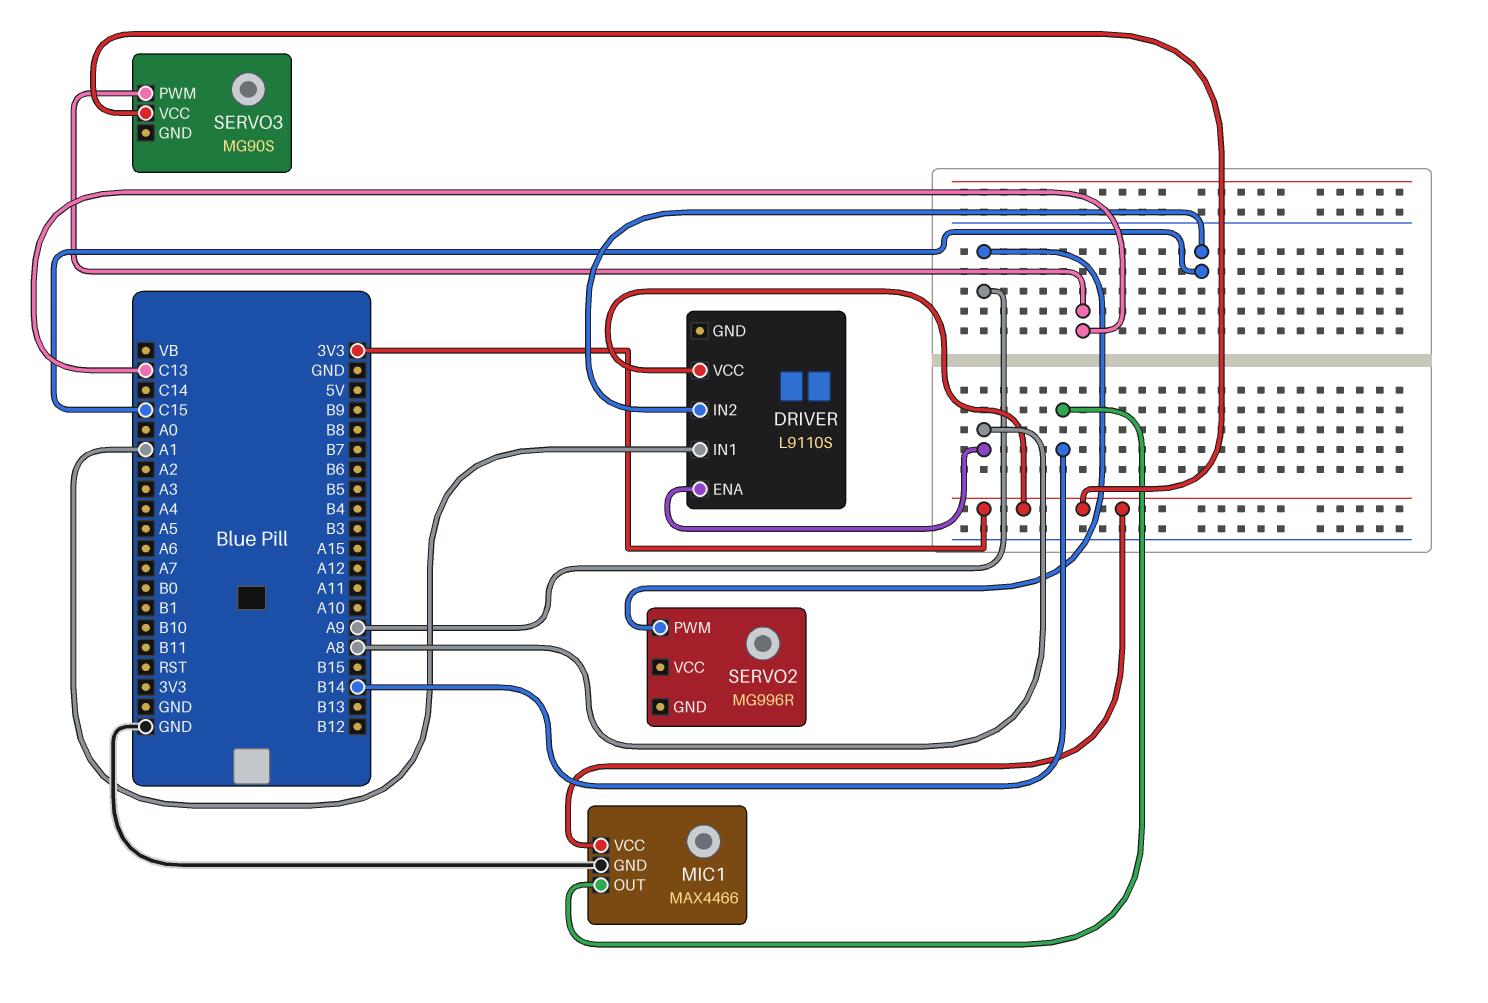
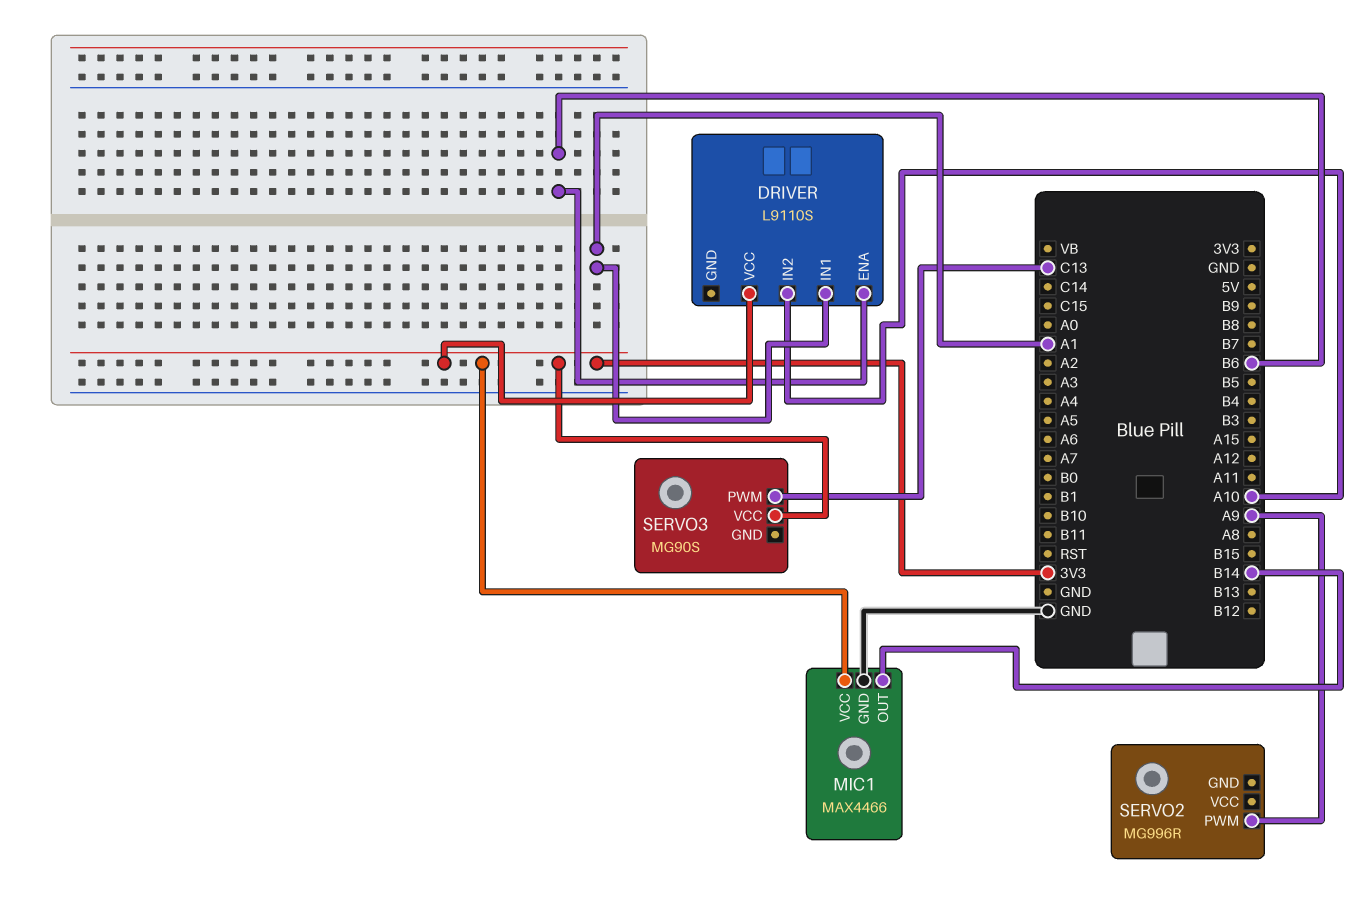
DRIVER pin ENA: A8 -> B6
DRIVER pin IN2: C15 -> A10

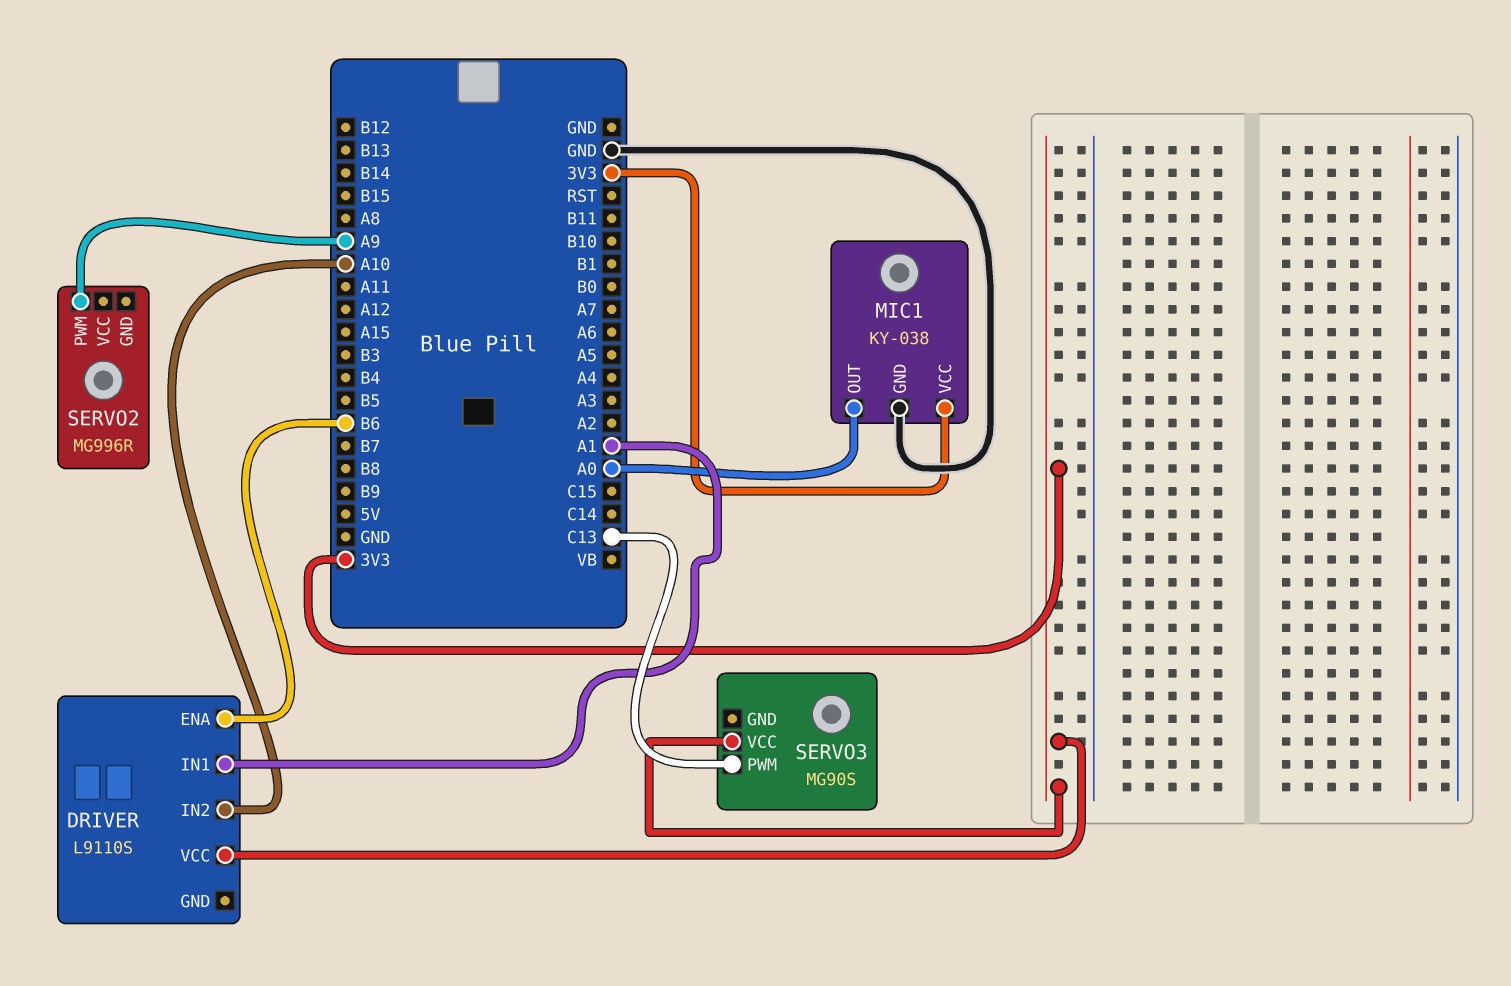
MIC1: MAX4466 -> KY-038
MIC1 pin OUT: B14 -> A0

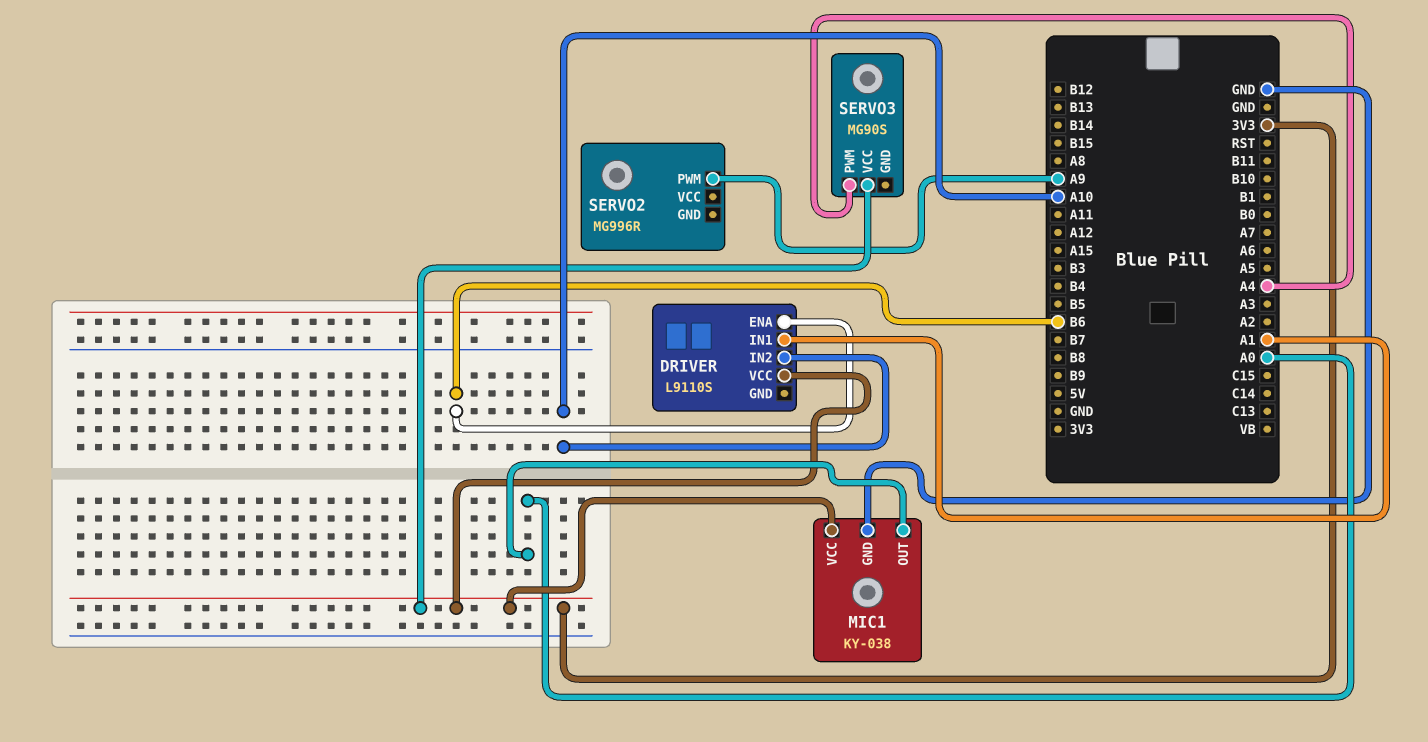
SERVO3 pin PWM: C13 -> A4

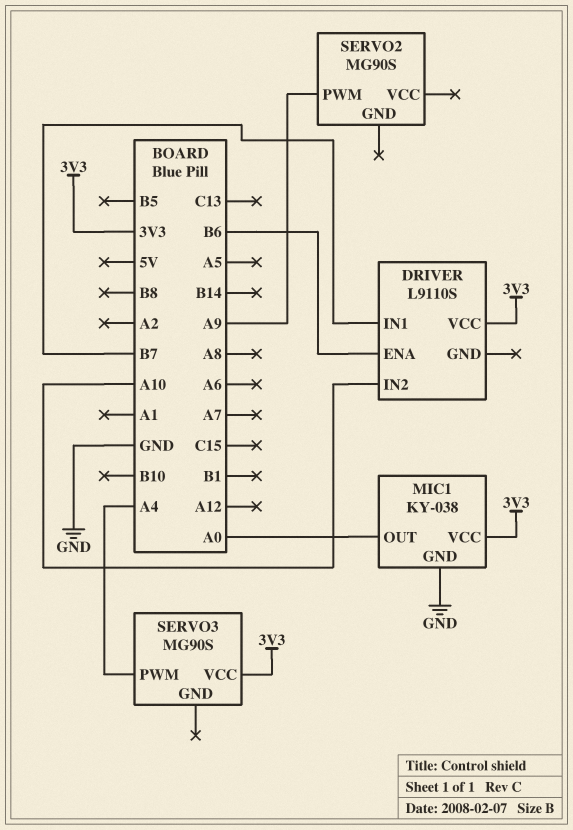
DRIVER pin IN1: A1 -> B7
SERVO2: MG996R -> MG90S

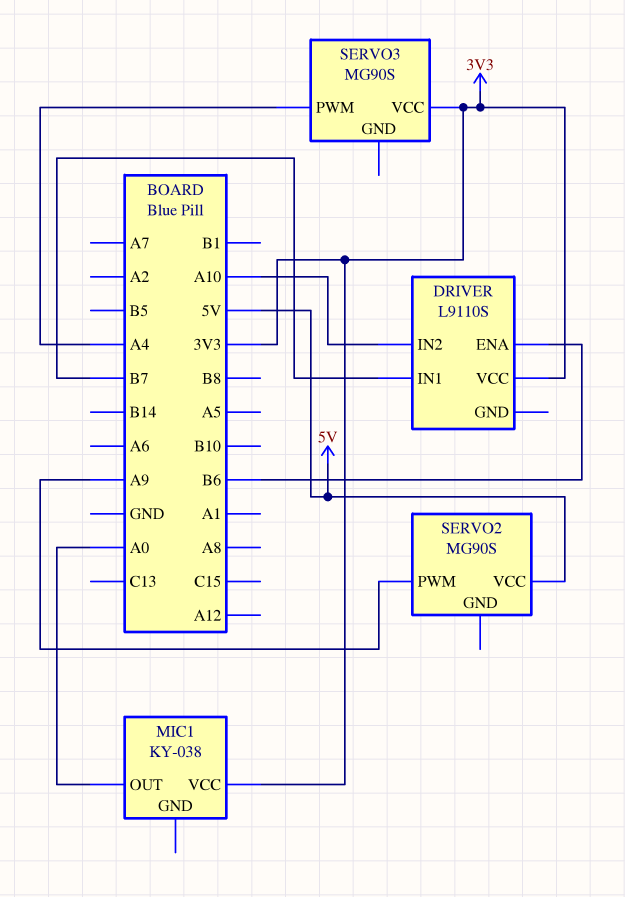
MIC1 pin GND: GND -> none
SERVO2 pin VCC: none -> 5V

